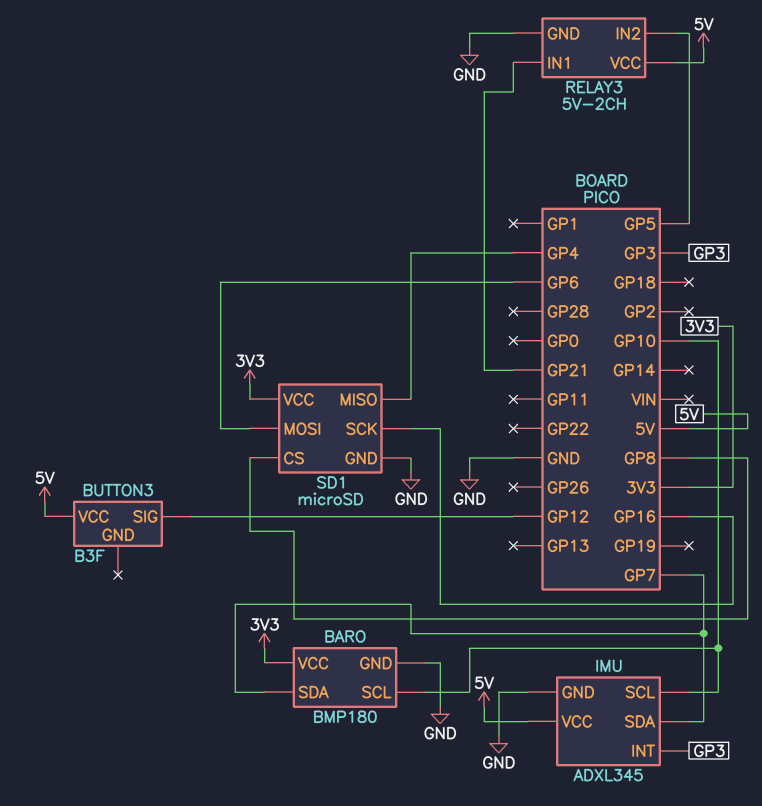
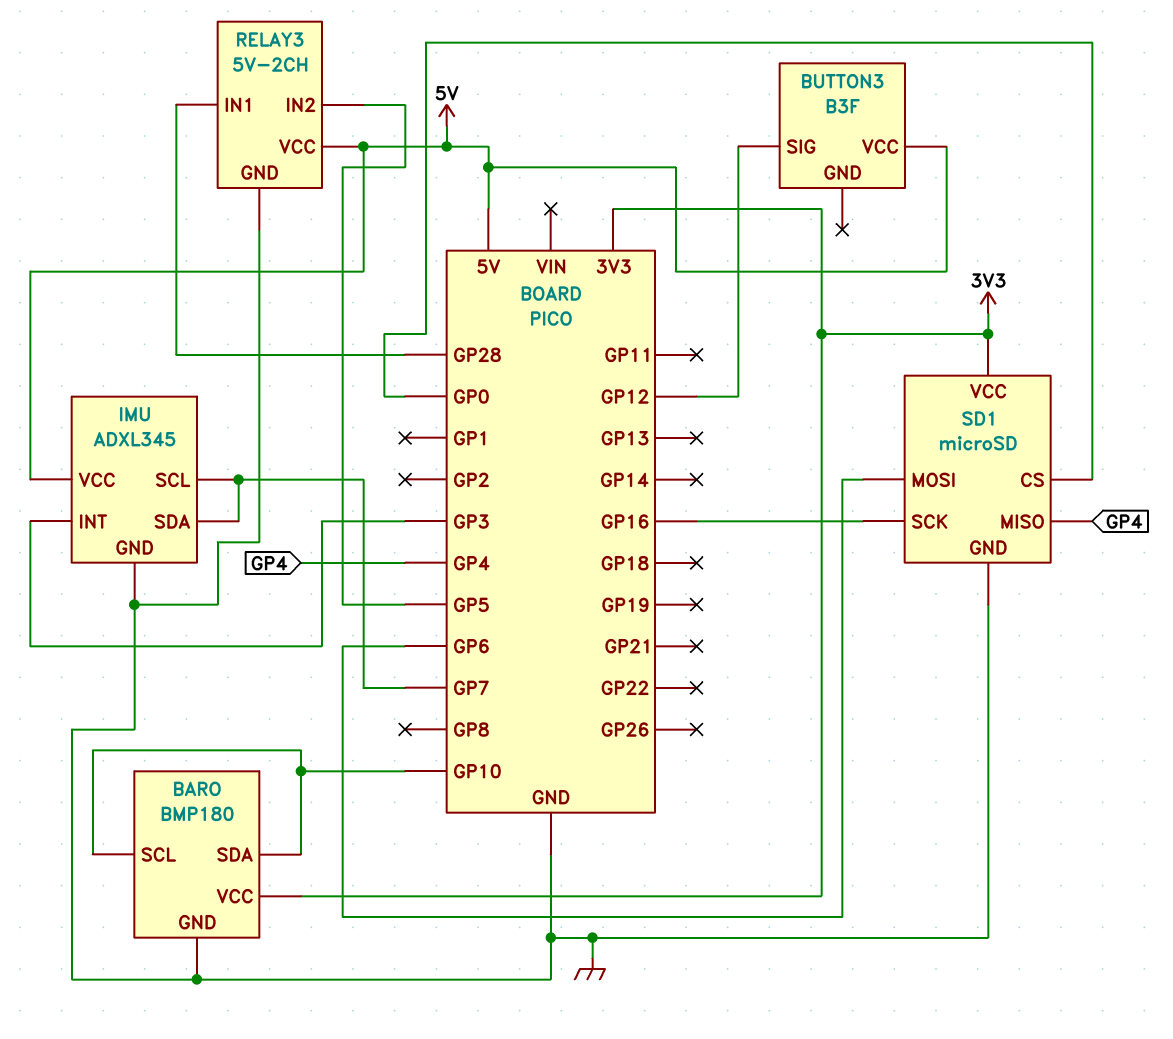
BARO pin SDA: GP7 -> GP10
IMU pin SCL: GP10 -> GP7
RELAY3 pin IN1: GP21 -> GP28
SD1 pin CS: GP8 -> GP0

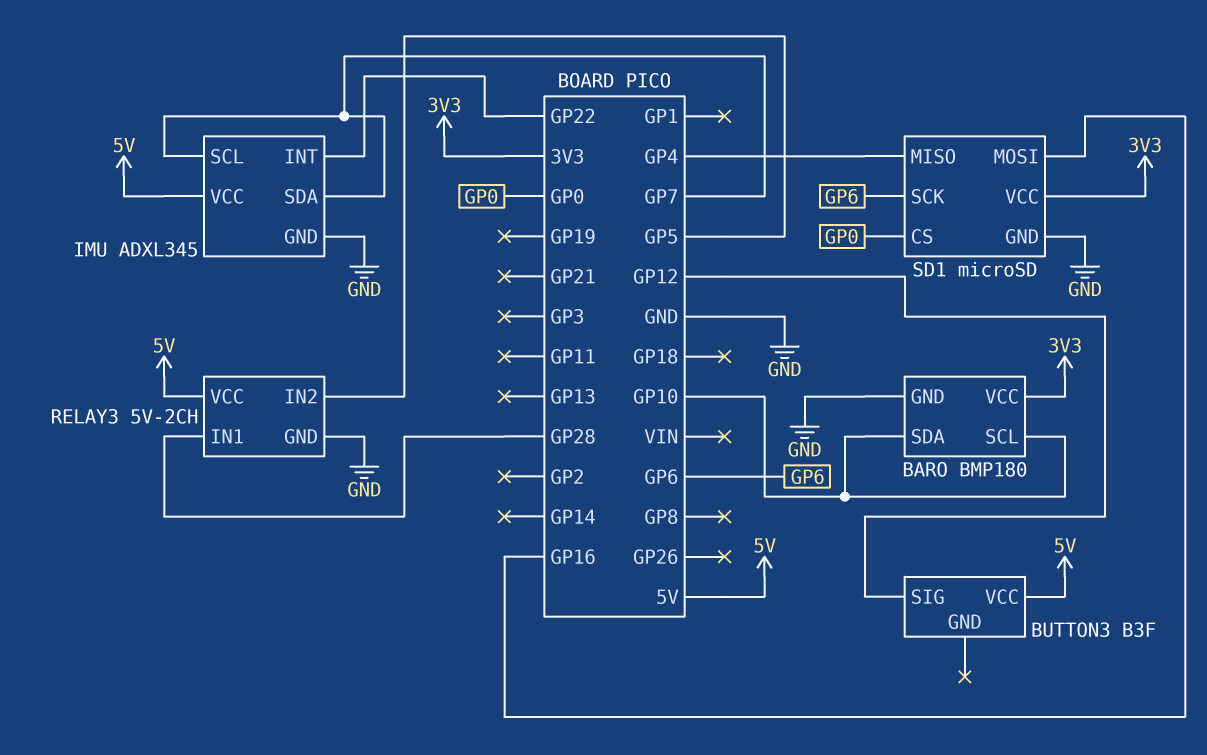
IMU pin INT: GP3 -> GP22
SD1 pin MOSI: GP6 -> GP16
SD1 pin SCK: GP16 -> GP6

